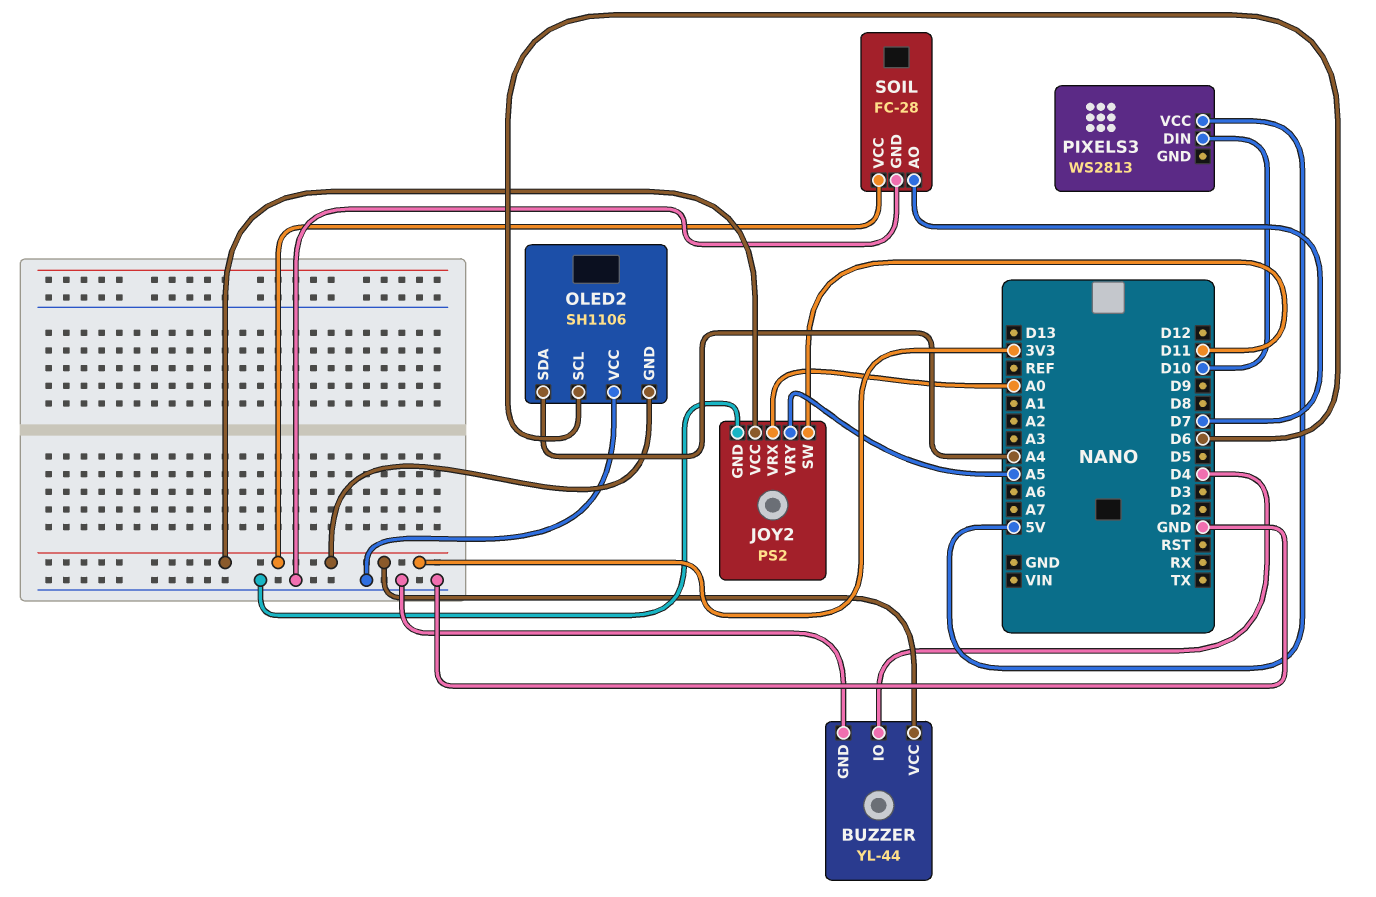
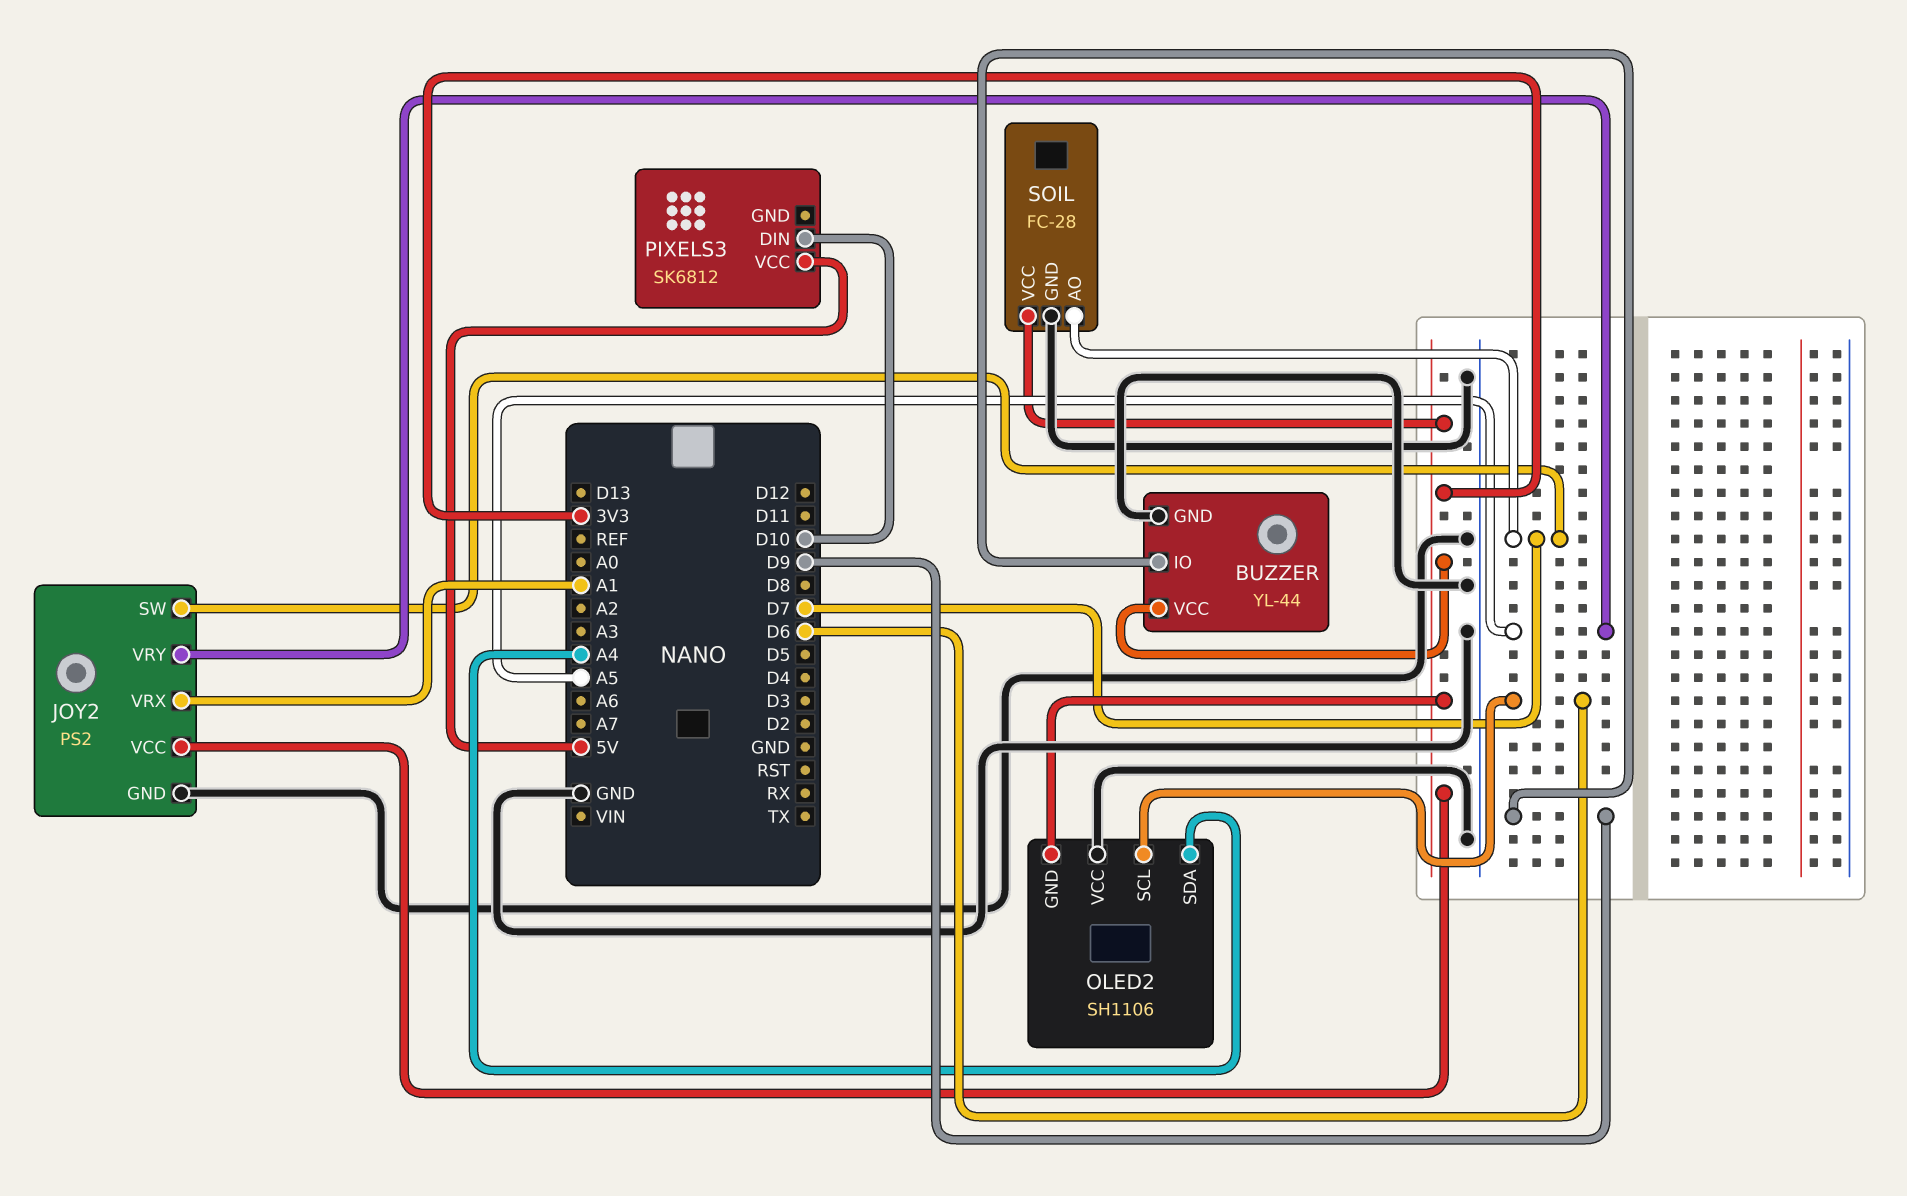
BUZZER pin IO: D4 -> D9
JOY2 pin SW: D11 -> D7
JOY2 pin VRX: A0 -> A1
PIXELS3: WS2813 -> SK6812

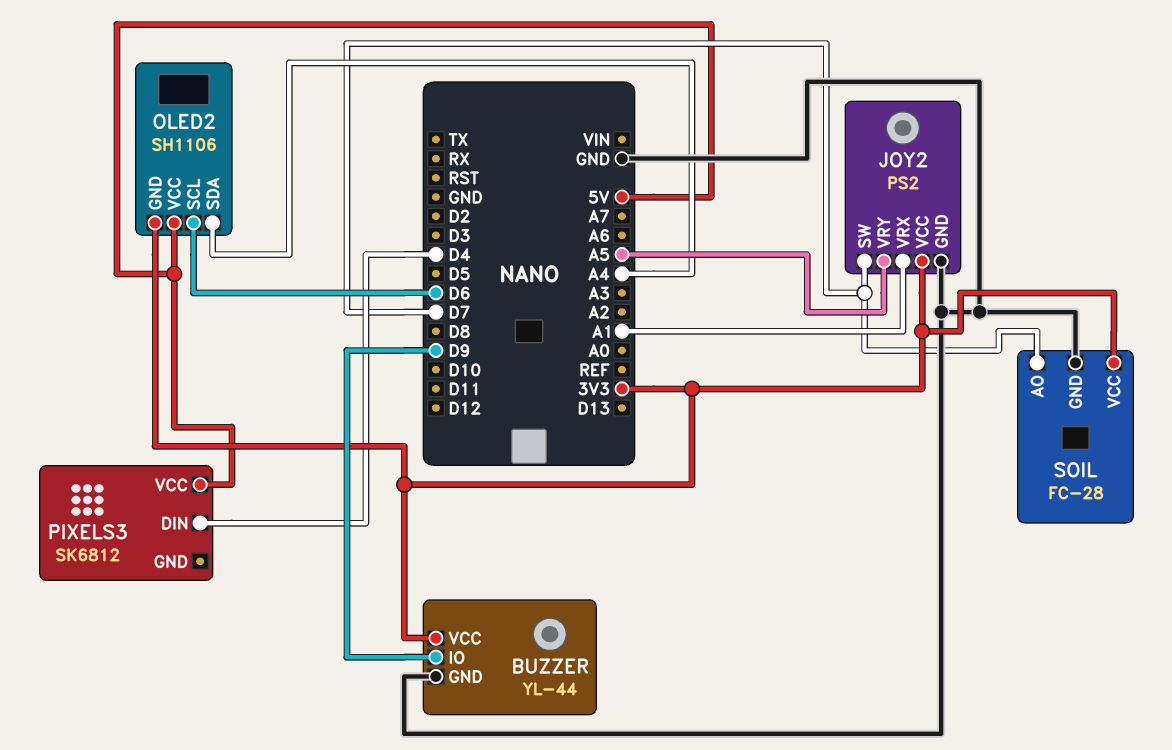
OLED2 pin VCC: GND -> 5V
PIXELS3 pin DIN: D10 -> D4

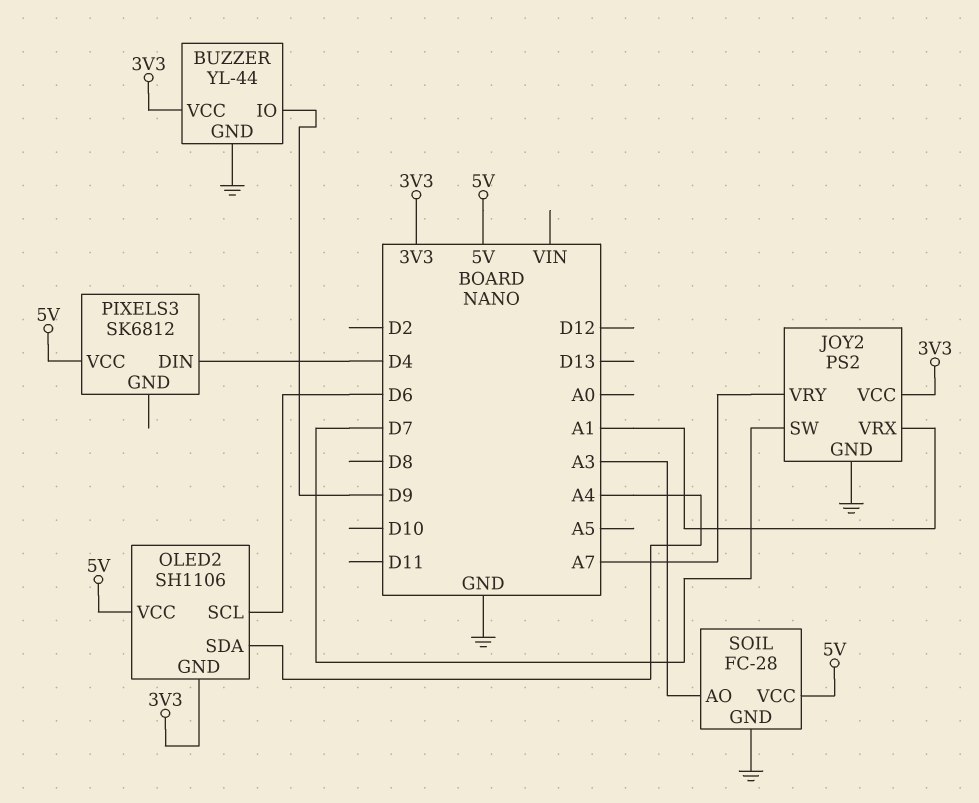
JOY2 pin VRY: A5 -> A7
SOIL pin AO: D7 -> A3
SOIL pin VCC: 3V3 -> 5V

